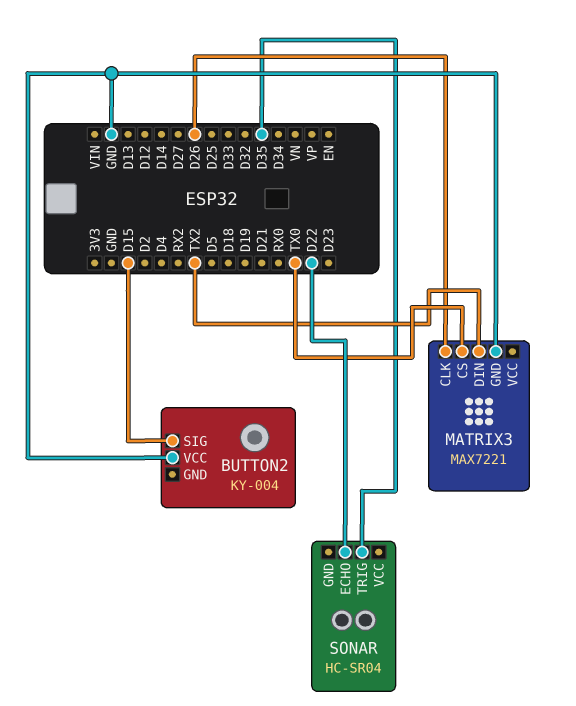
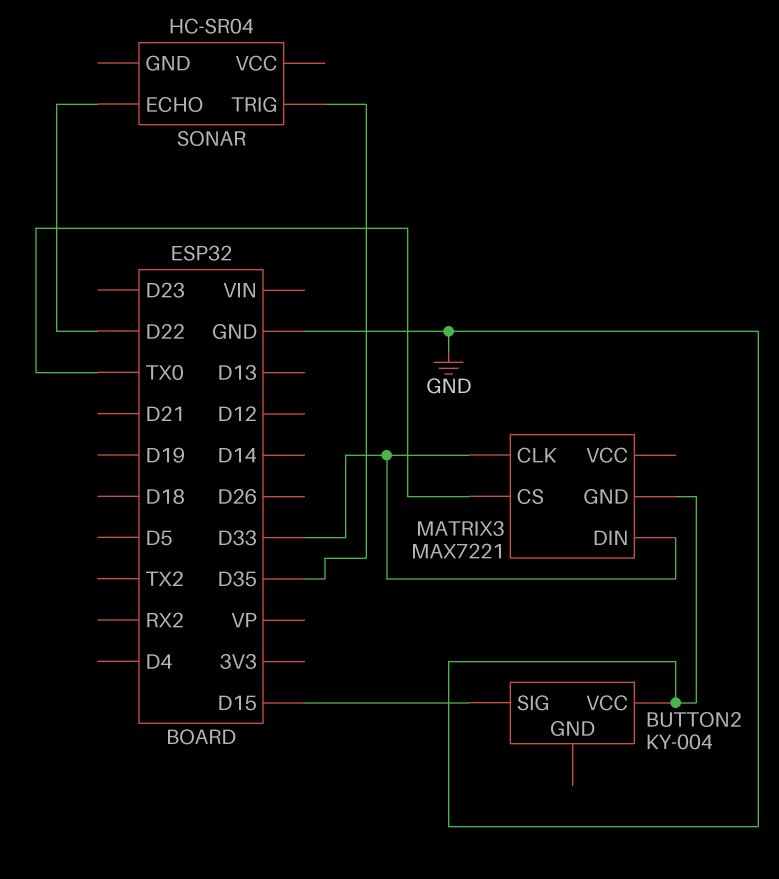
MATRIX3 pin CLK: D26 -> D33
MATRIX3 pin DIN: TX2 -> D33

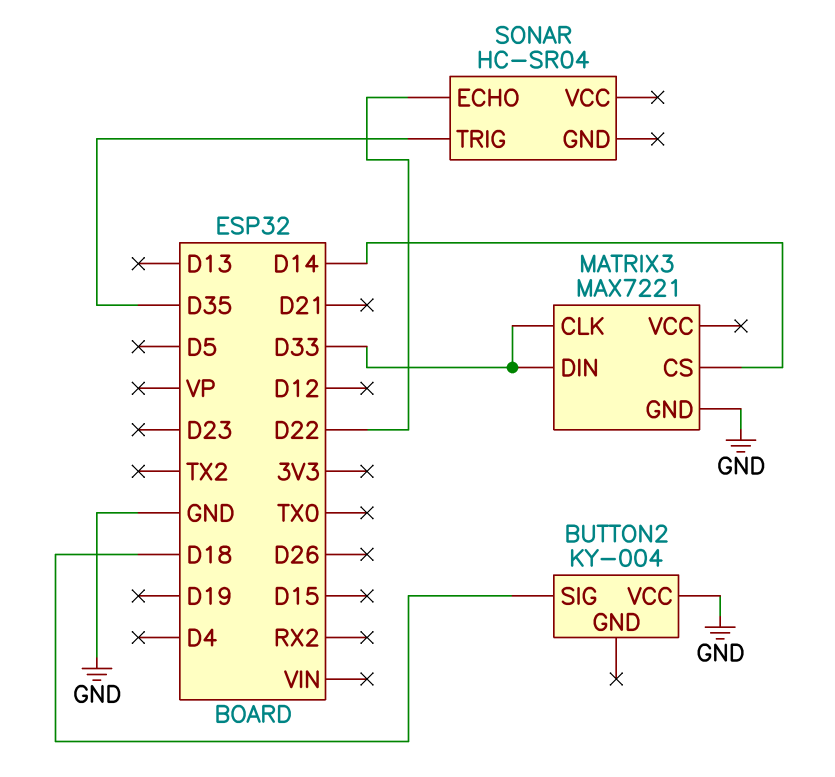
BUTTON2 pin SIG: D15 -> D18
MATRIX3 pin CS: TX0 -> D14

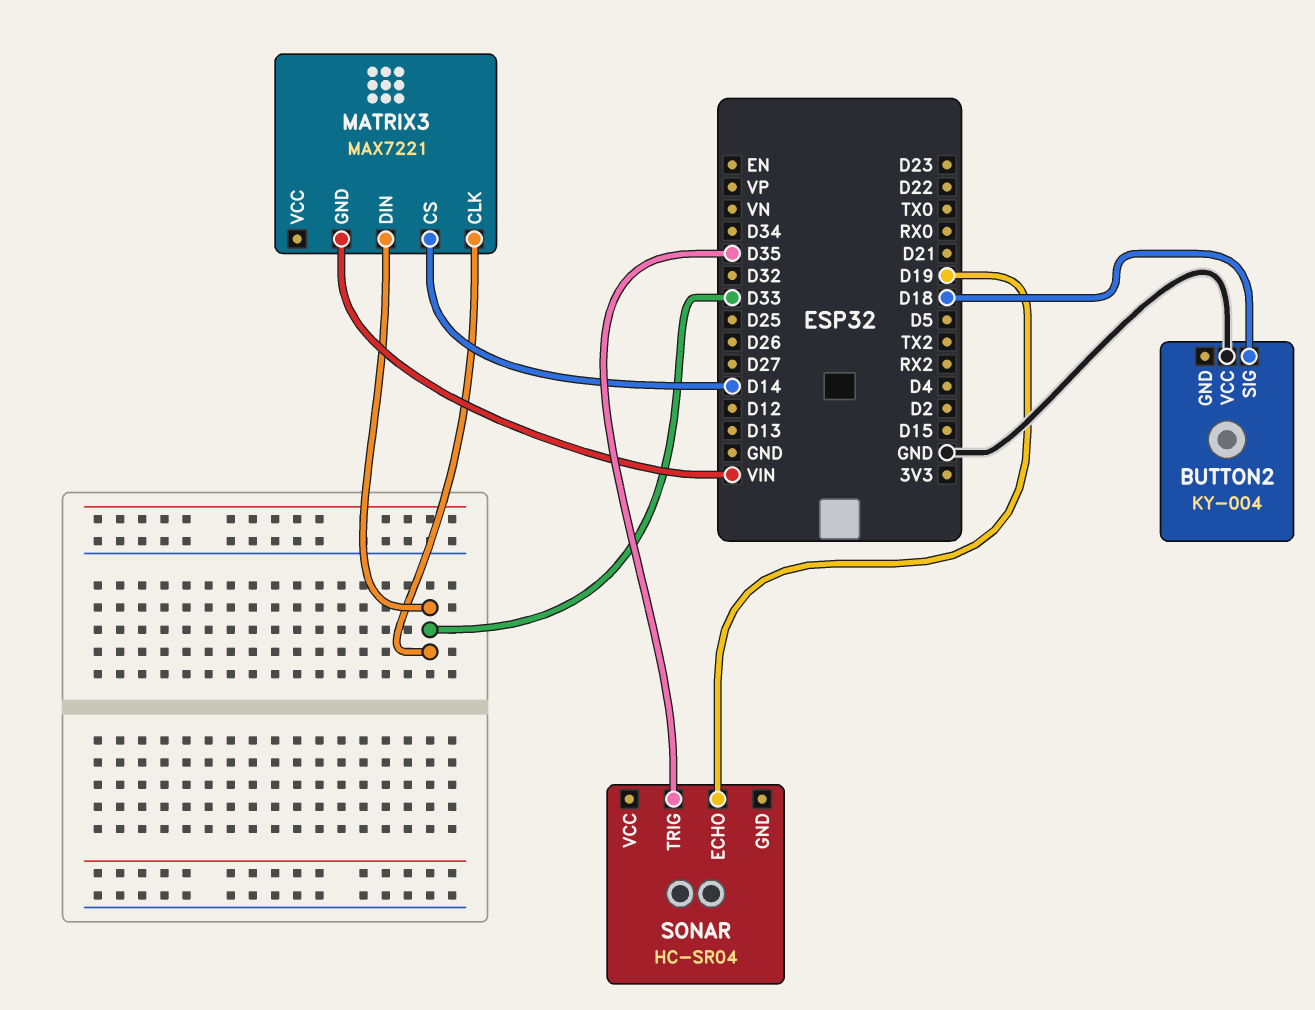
MATRIX3 pin GND: GND -> VIN
SONAR pin ECHO: D22 -> D19

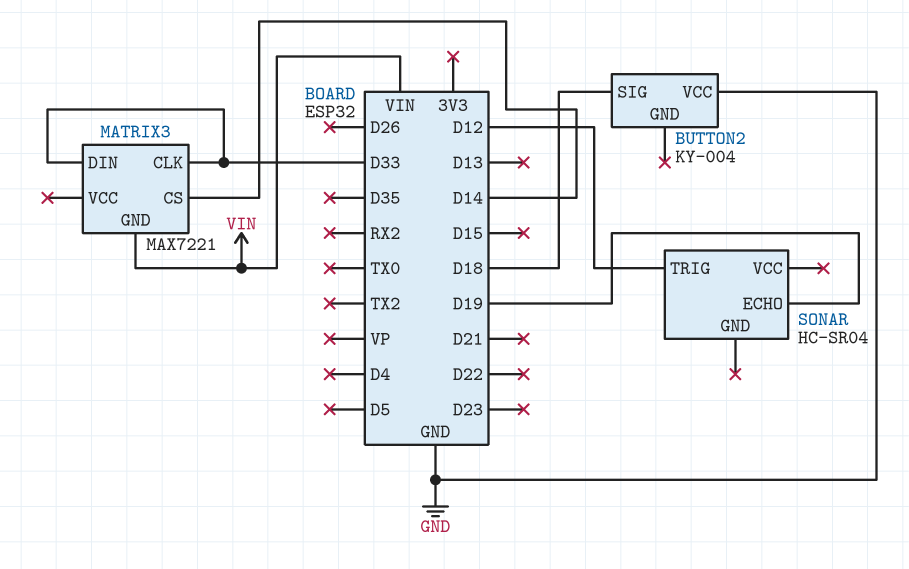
SONAR pin TRIG: D35 -> D12

